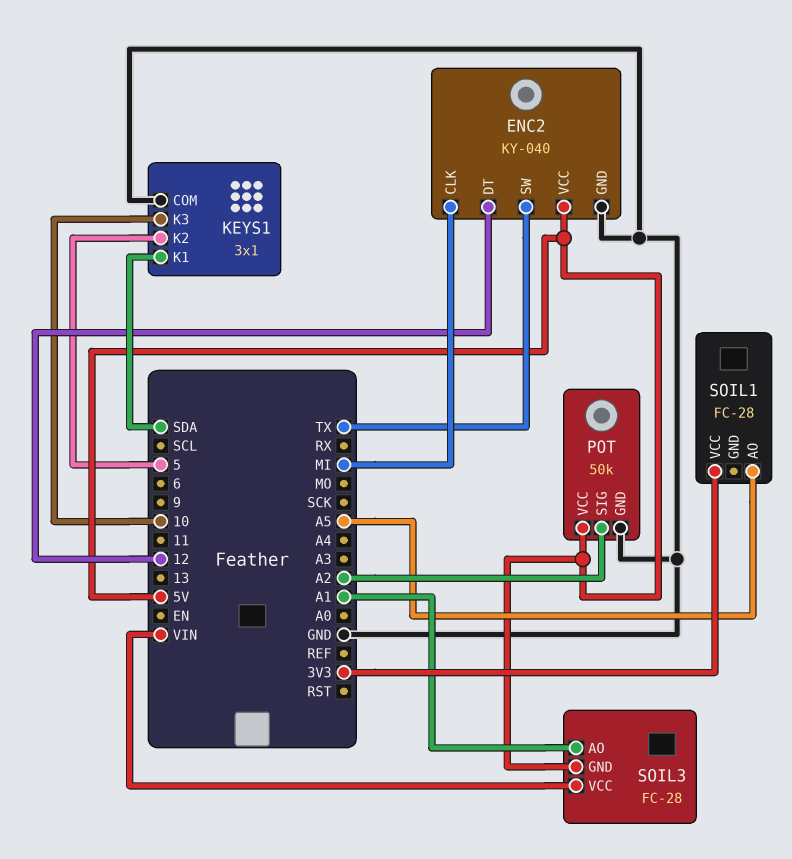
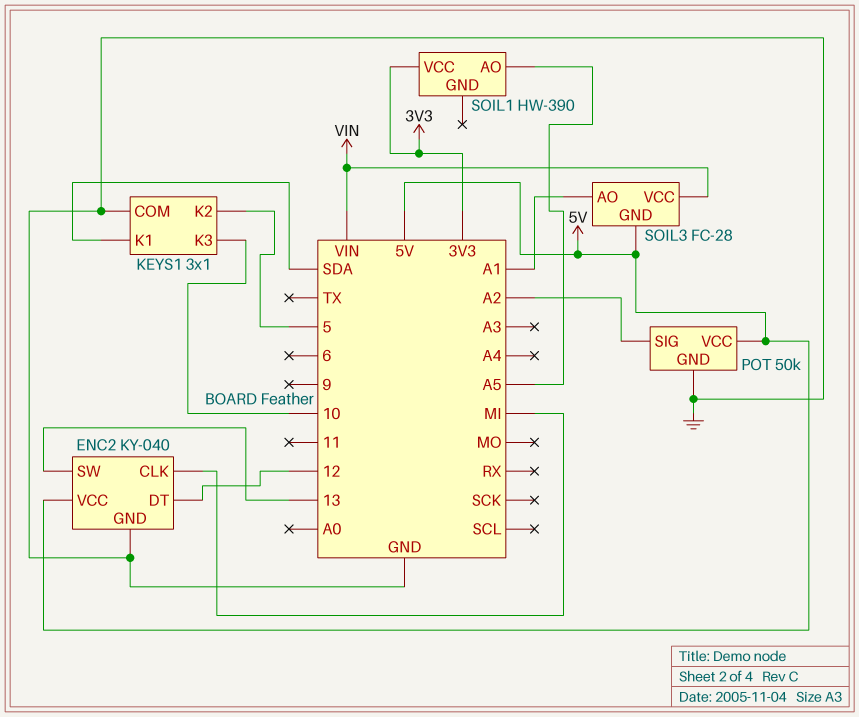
ENC2 pin SW: TX -> 13
SOIL1: FC-28 -> HW-390

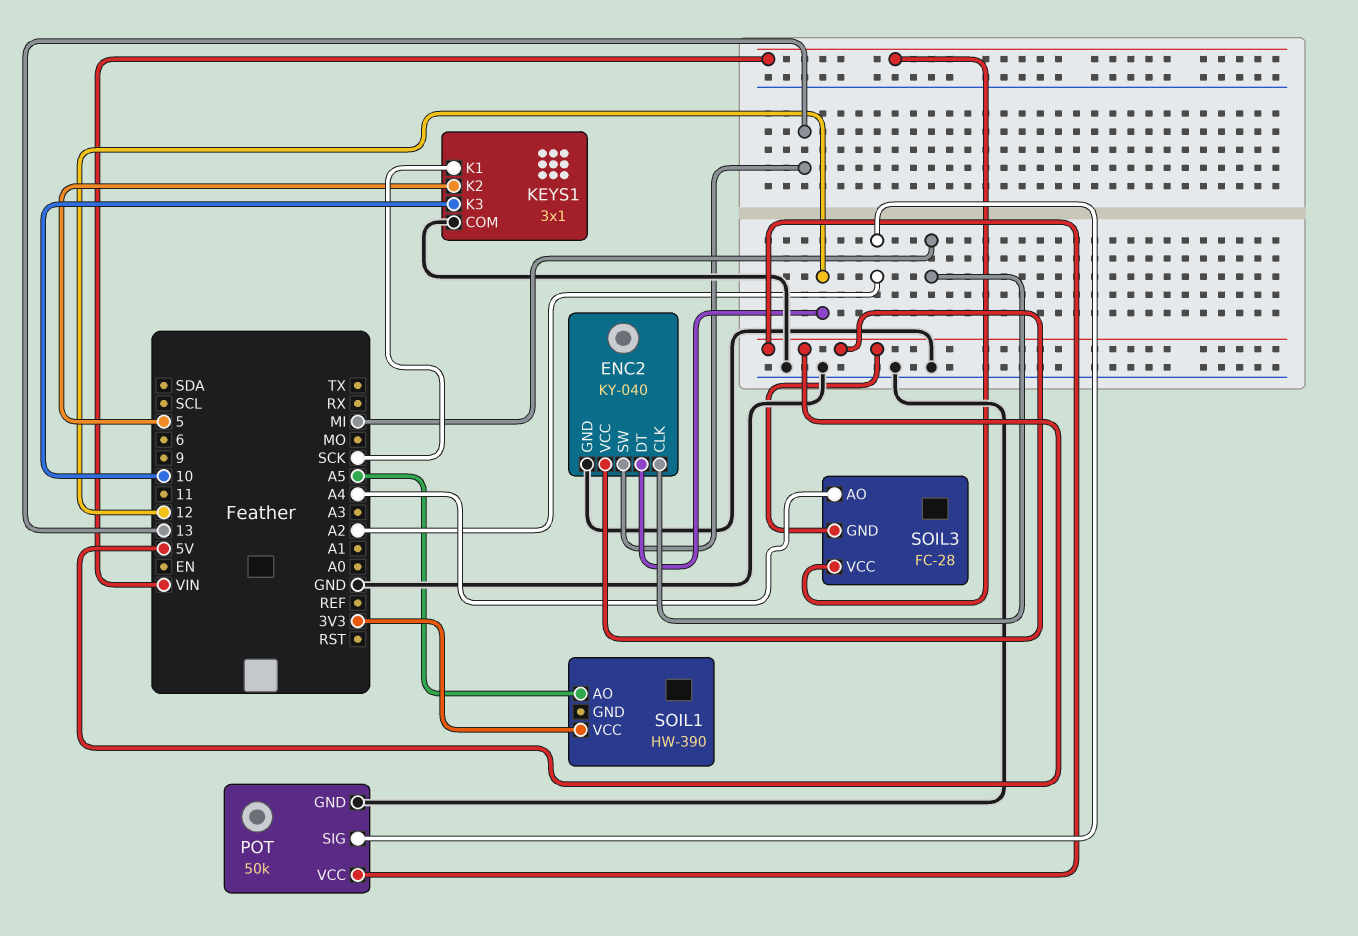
KEYS1 pin K1: SDA -> SCK
SOIL3 pin AO: A1 -> A4

